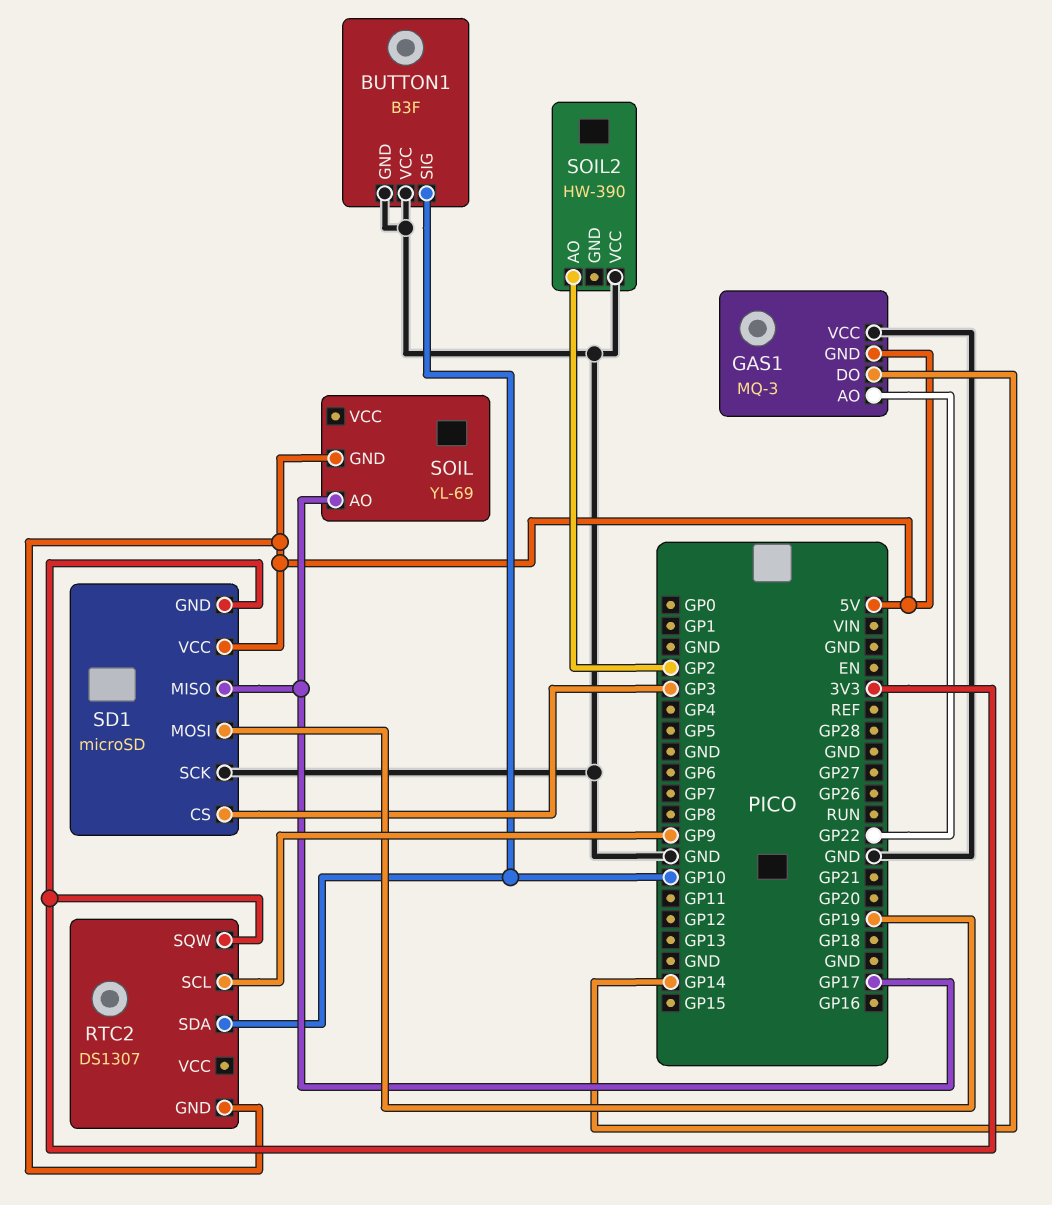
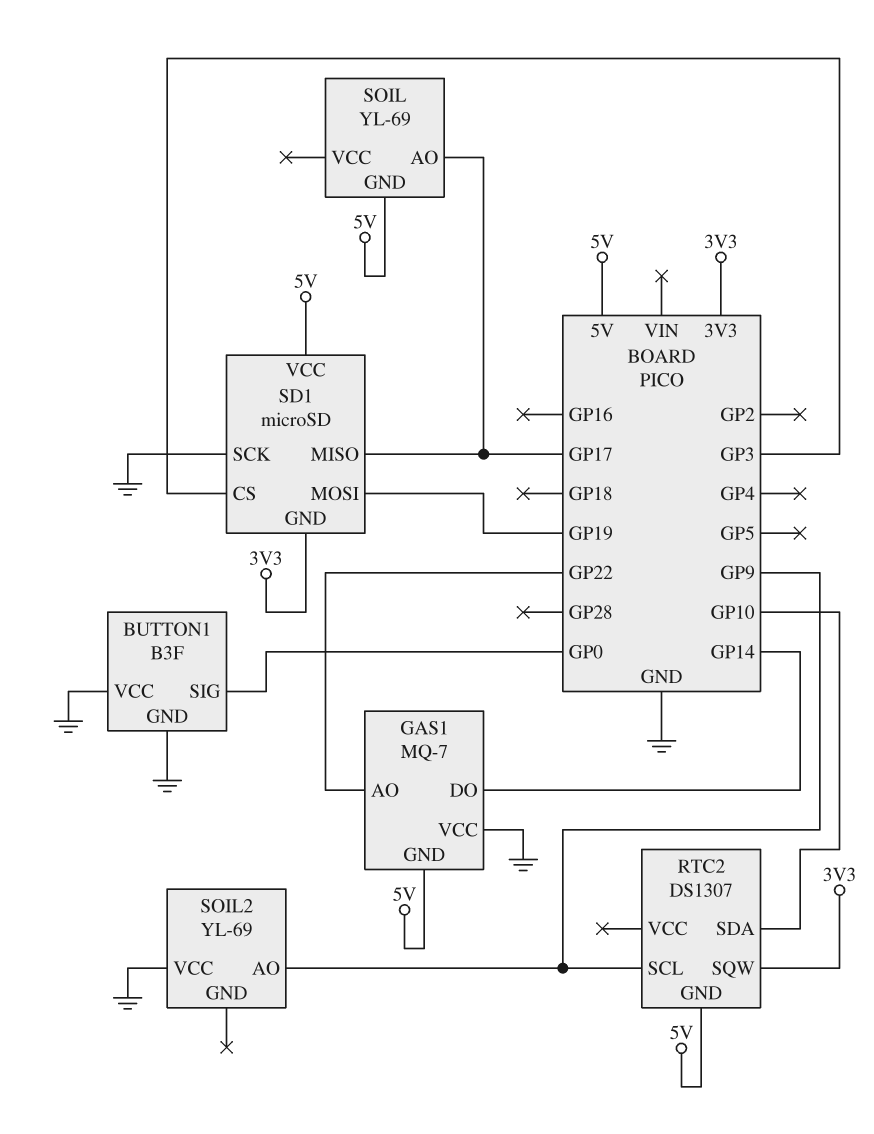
BUTTON1 pin SIG: GP10 -> GP0
GAS1: MQ-3 -> MQ-7
SOIL2: HW-390 -> YL-69
SOIL2 pin AO: GP2 -> GP9

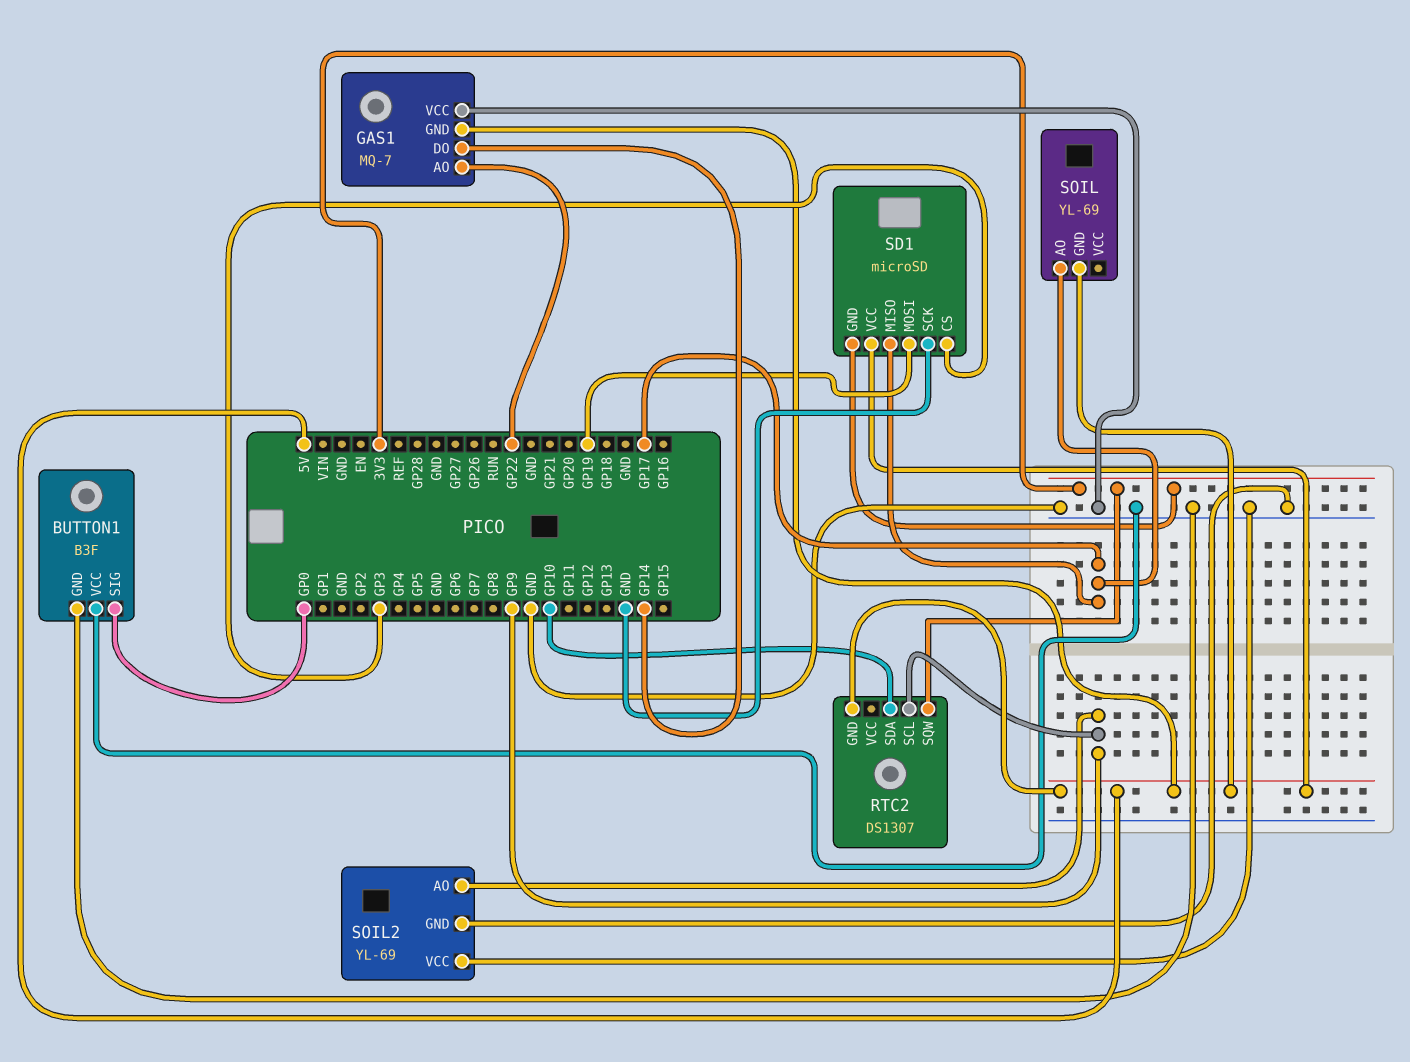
SOIL2 pin GND: none -> GND

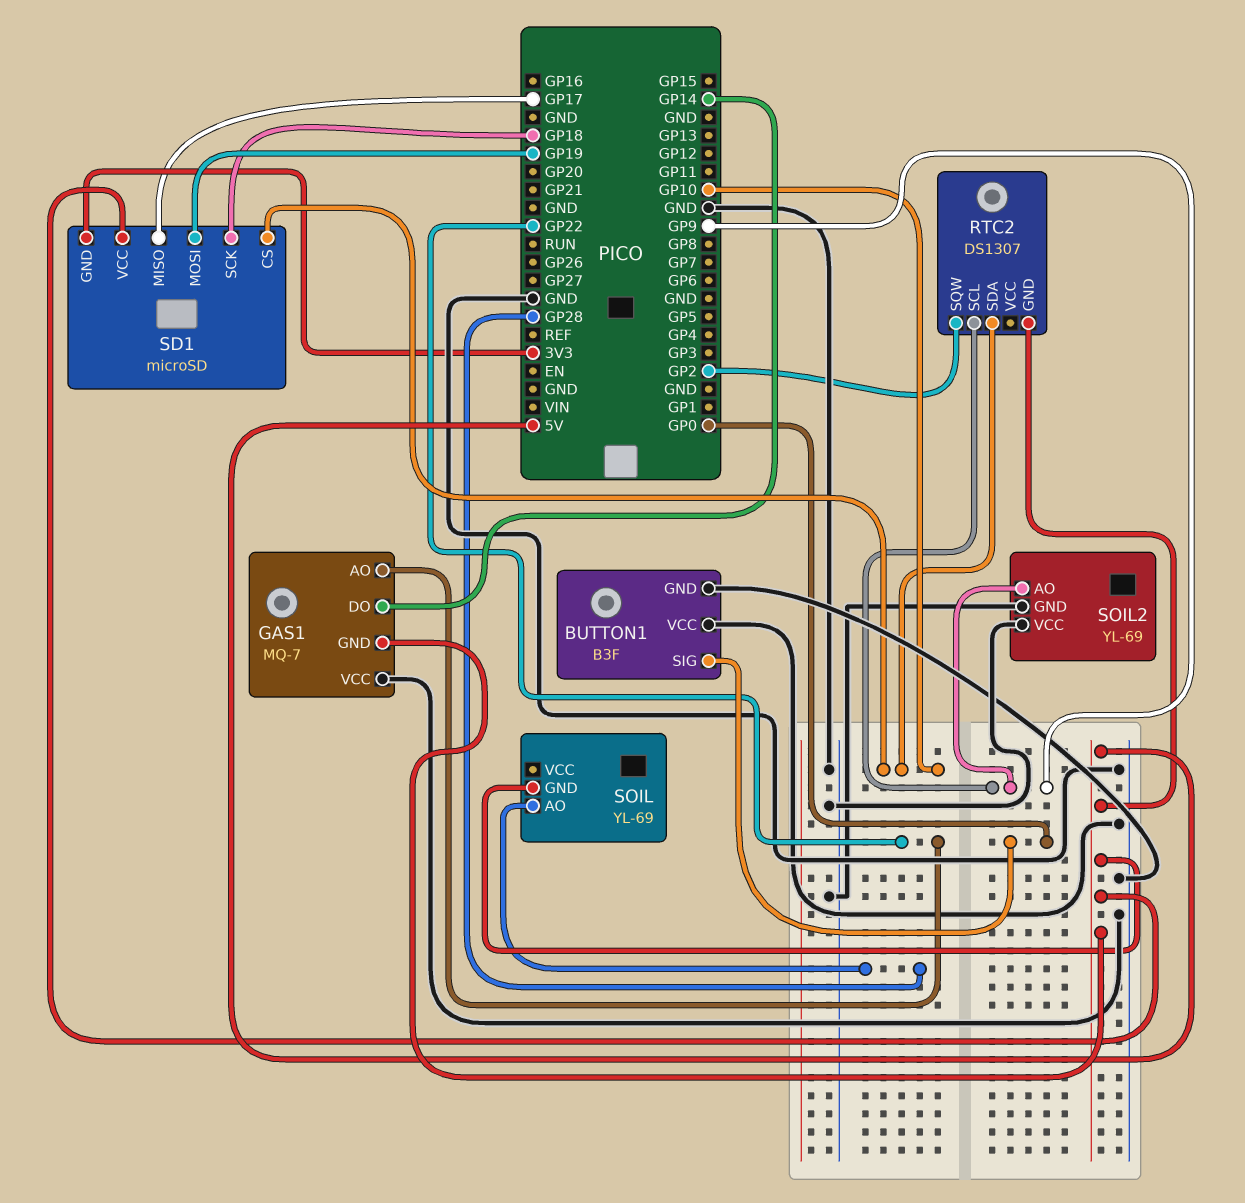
RTC2 pin SQW: 3V3 -> GP2
SD1 pin CS: GP3 -> GP10
SD1 pin SCK: GND -> GP18
SOIL pin AO: GP17 -> GP28

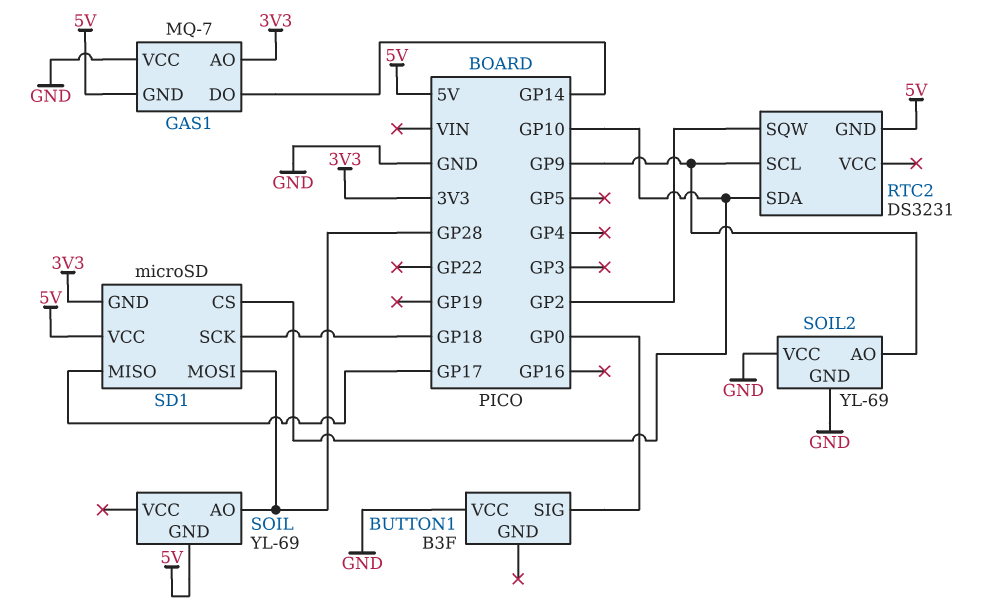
BUTTON1 pin GND: GND -> none
GAS1 pin AO: GP22 -> 3V3
RTC2: DS1307 -> DS3231
SD1 pin MOSI: GP19 -> GP28

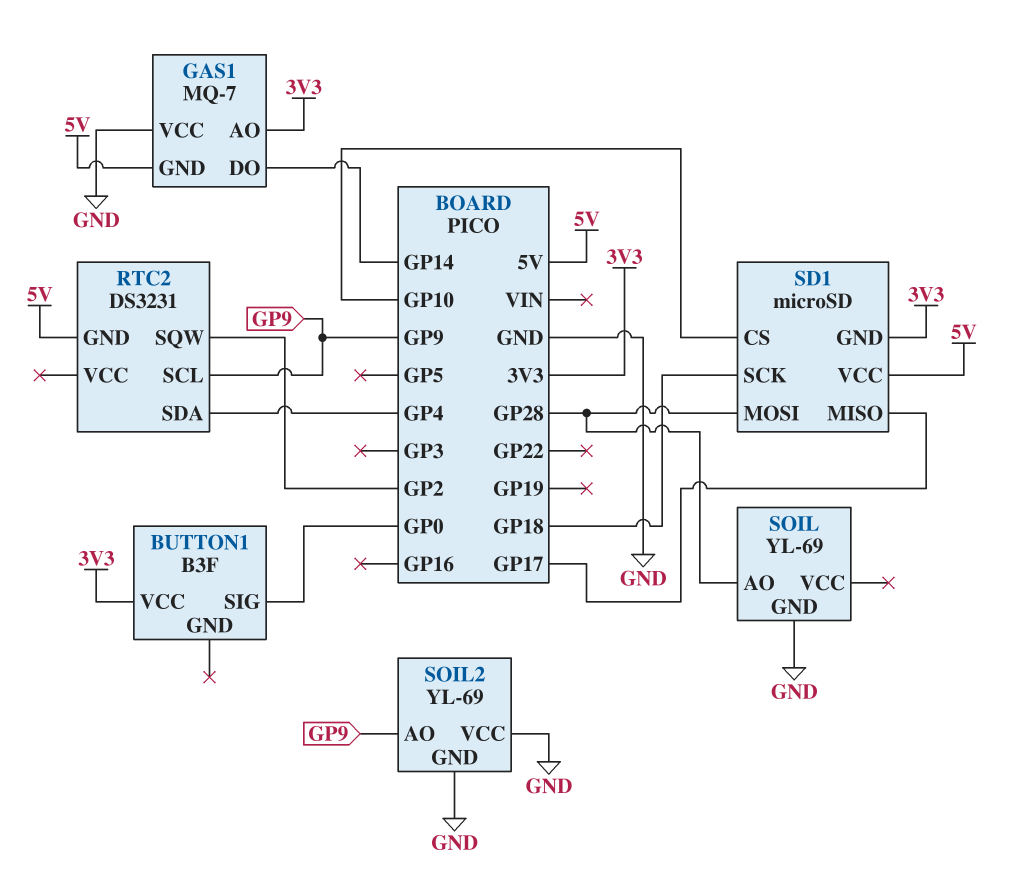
BUTTON1 pin VCC: GND -> 3V3
RTC2 pin SDA: GP10 -> GP4
SOIL pin GND: 5V -> GND

